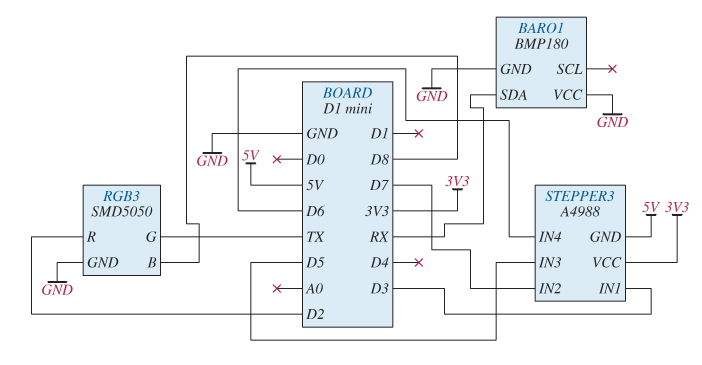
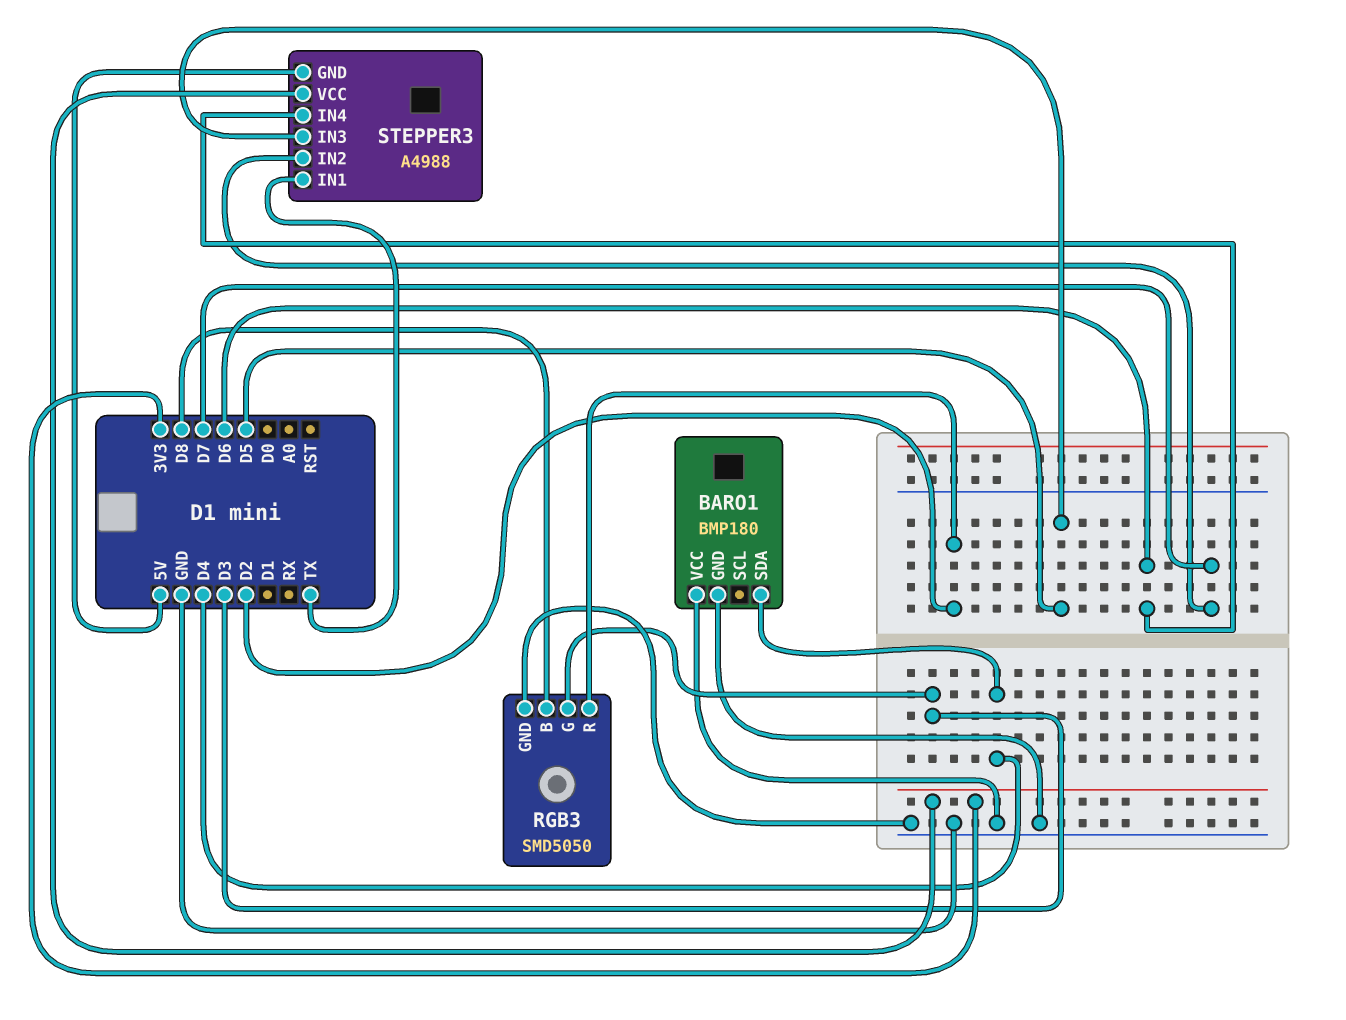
BARO1 pin SDA: RX -> D4
RGB3 pin G: TX -> D3
STEPPER3 pin IN1: D3 -> TX

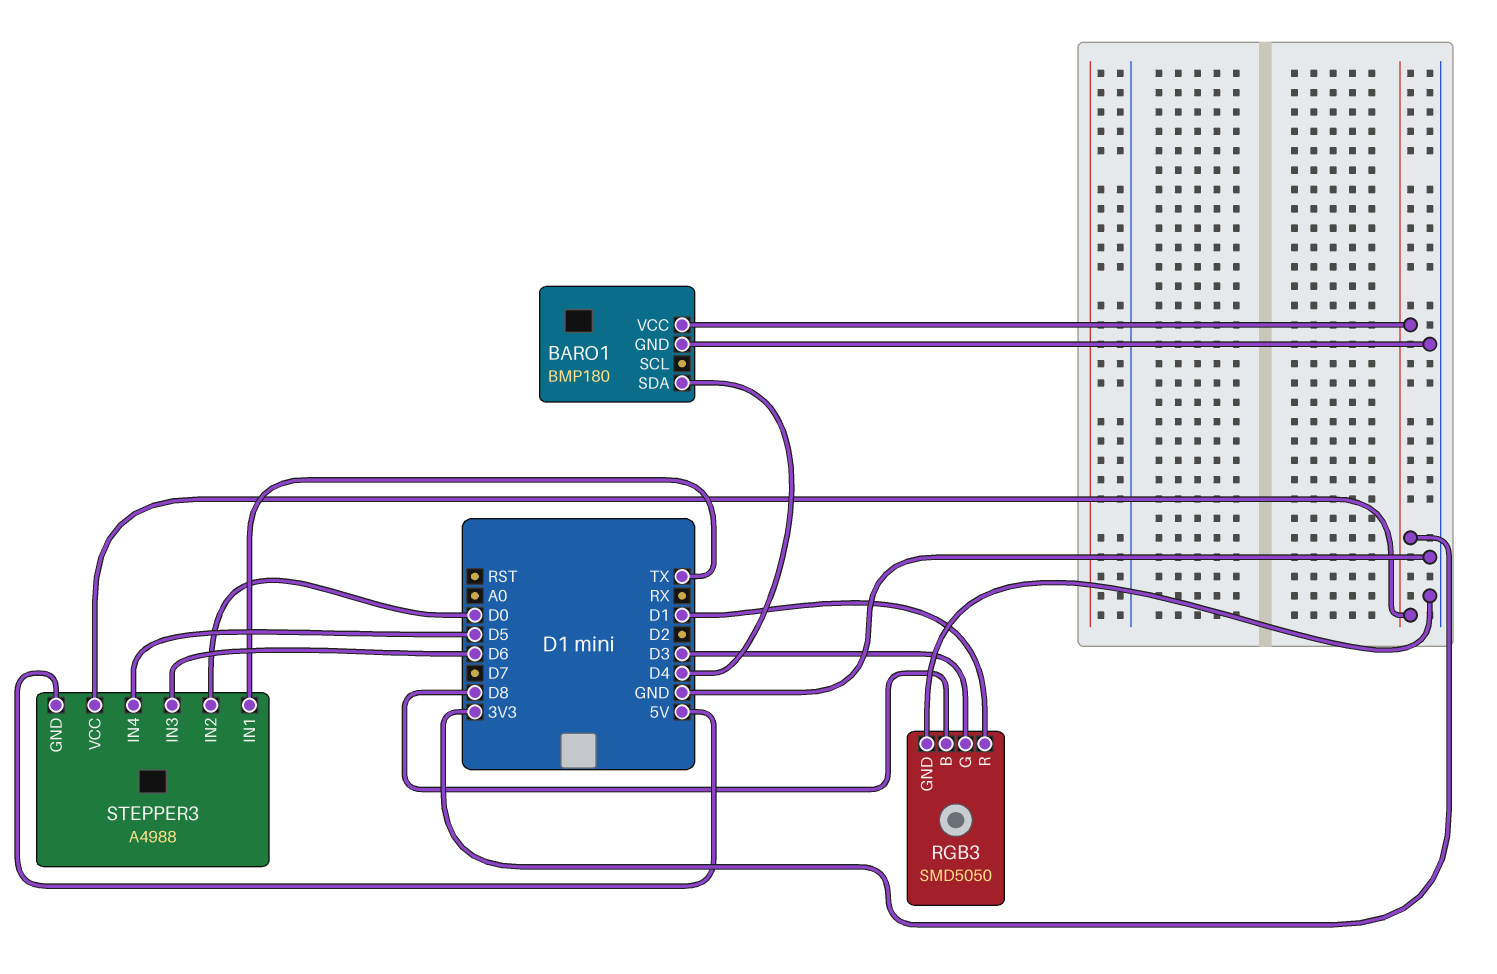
BARO1 pin VCC: GND -> 3V3
RGB3 pin R: D2 -> D1
STEPPER3 pin IN2: D7 -> D0
STEPPER3 pin IN3: D5 -> D6
STEPPER3 pin IN4: D6 -> D5

